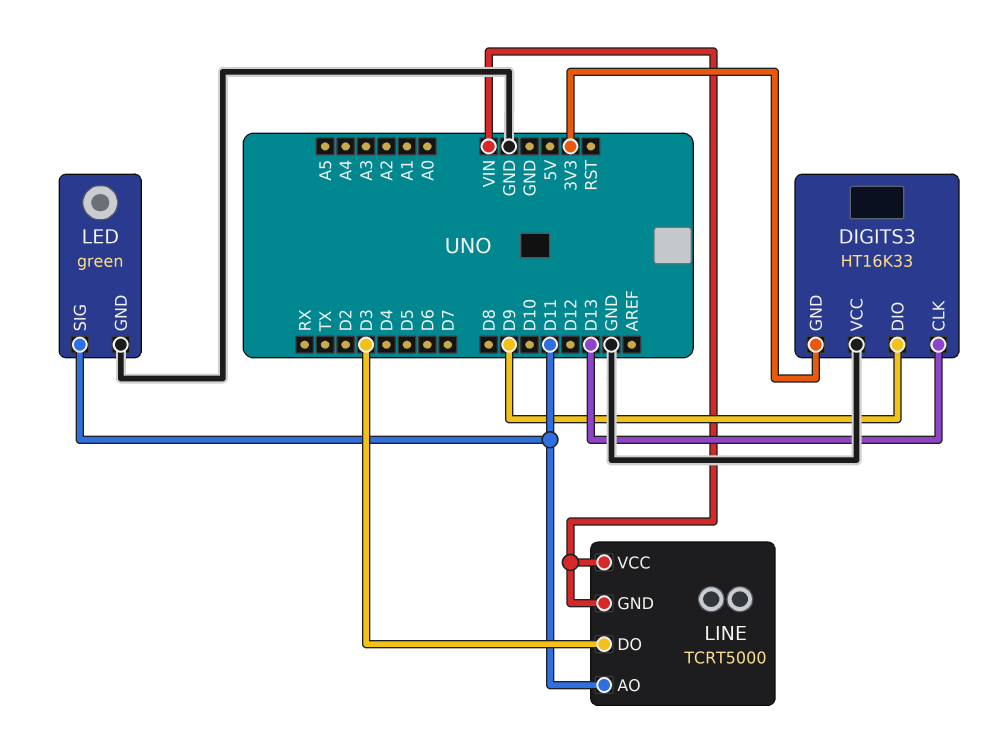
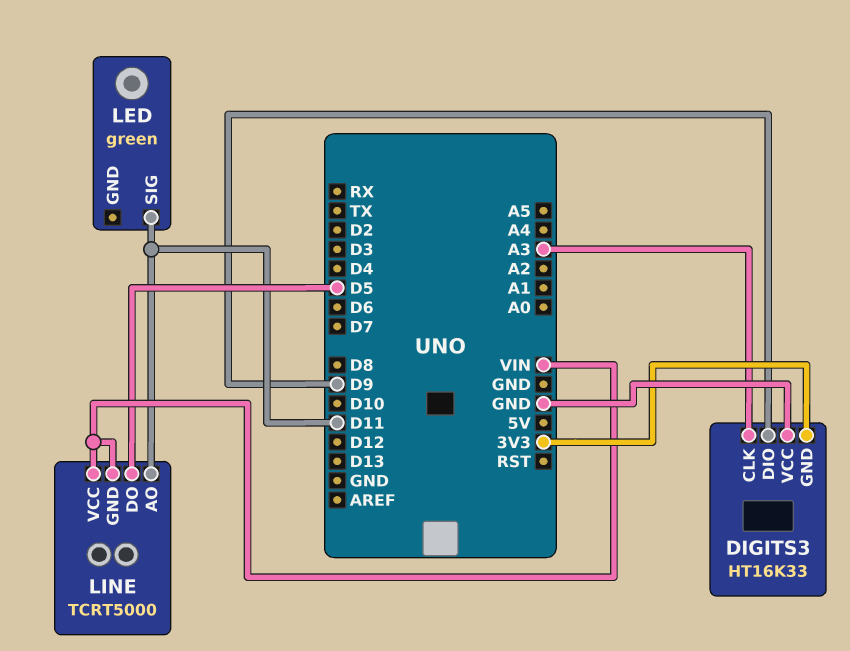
DIGITS3 pin CLK: D13 -> A3
LED pin GND: GND -> none
LINE pin DO: D3 -> D5

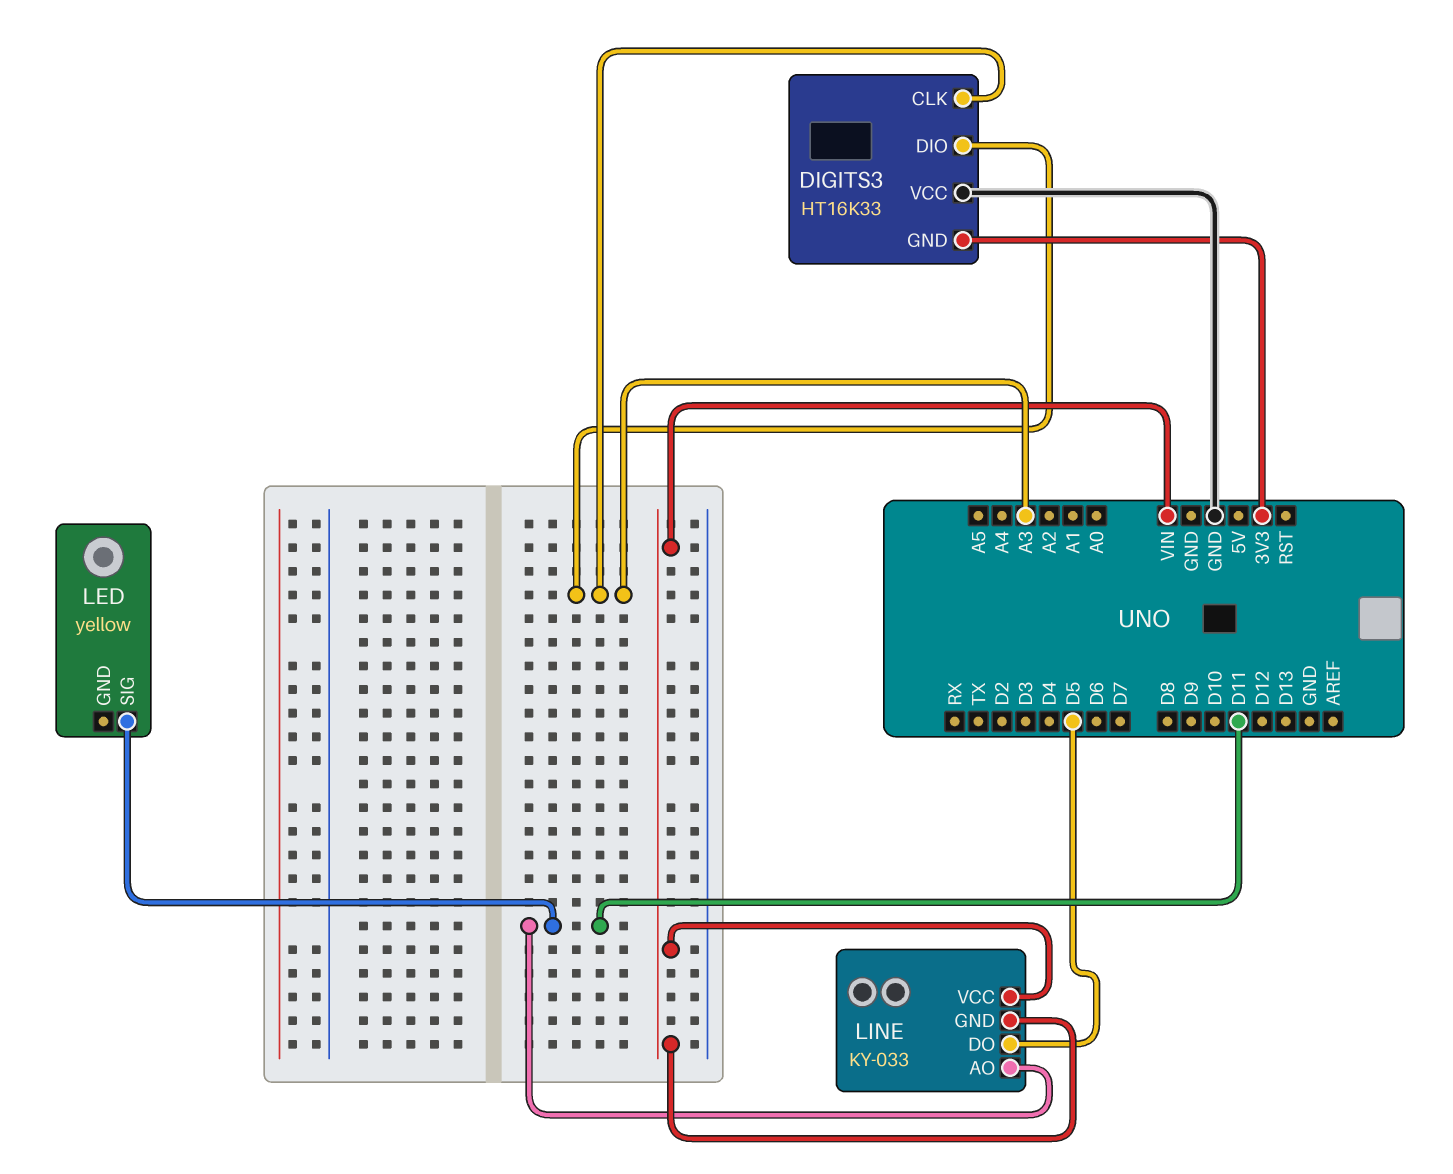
DIGITS3 pin DIO: D9 -> A3
LED: green -> yellow
LINE: TCRT5000 -> KY-033

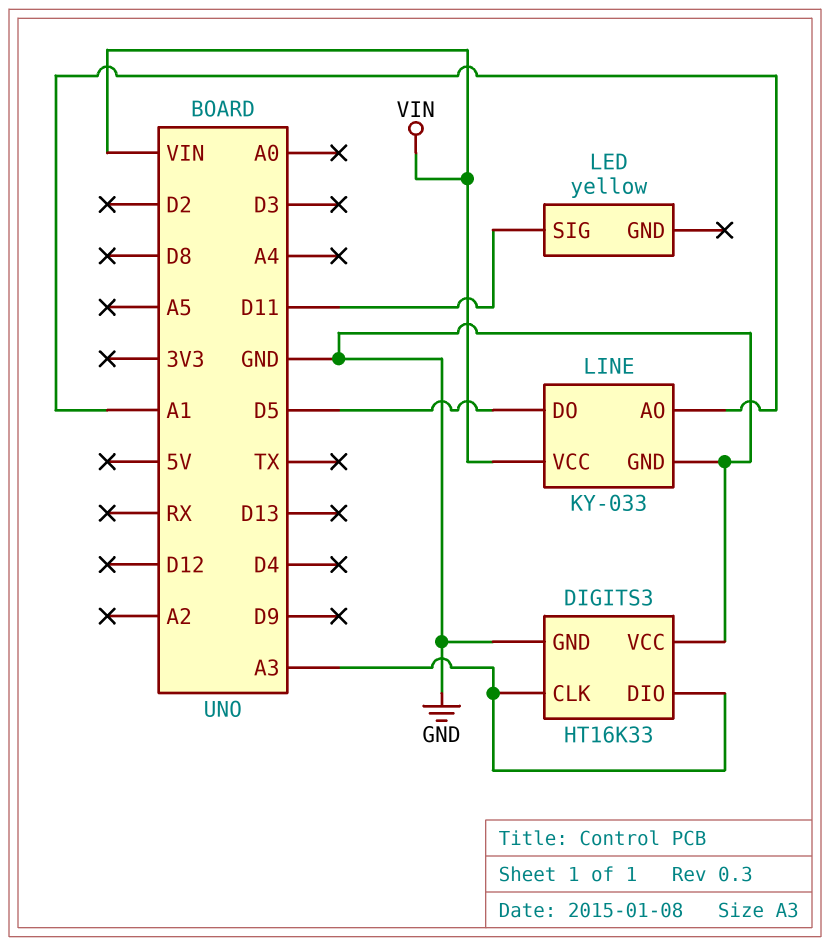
DIGITS3 pin GND: 3V3 -> GND
LINE pin AO: D11 -> A1
LINE pin GND: VIN -> GND

